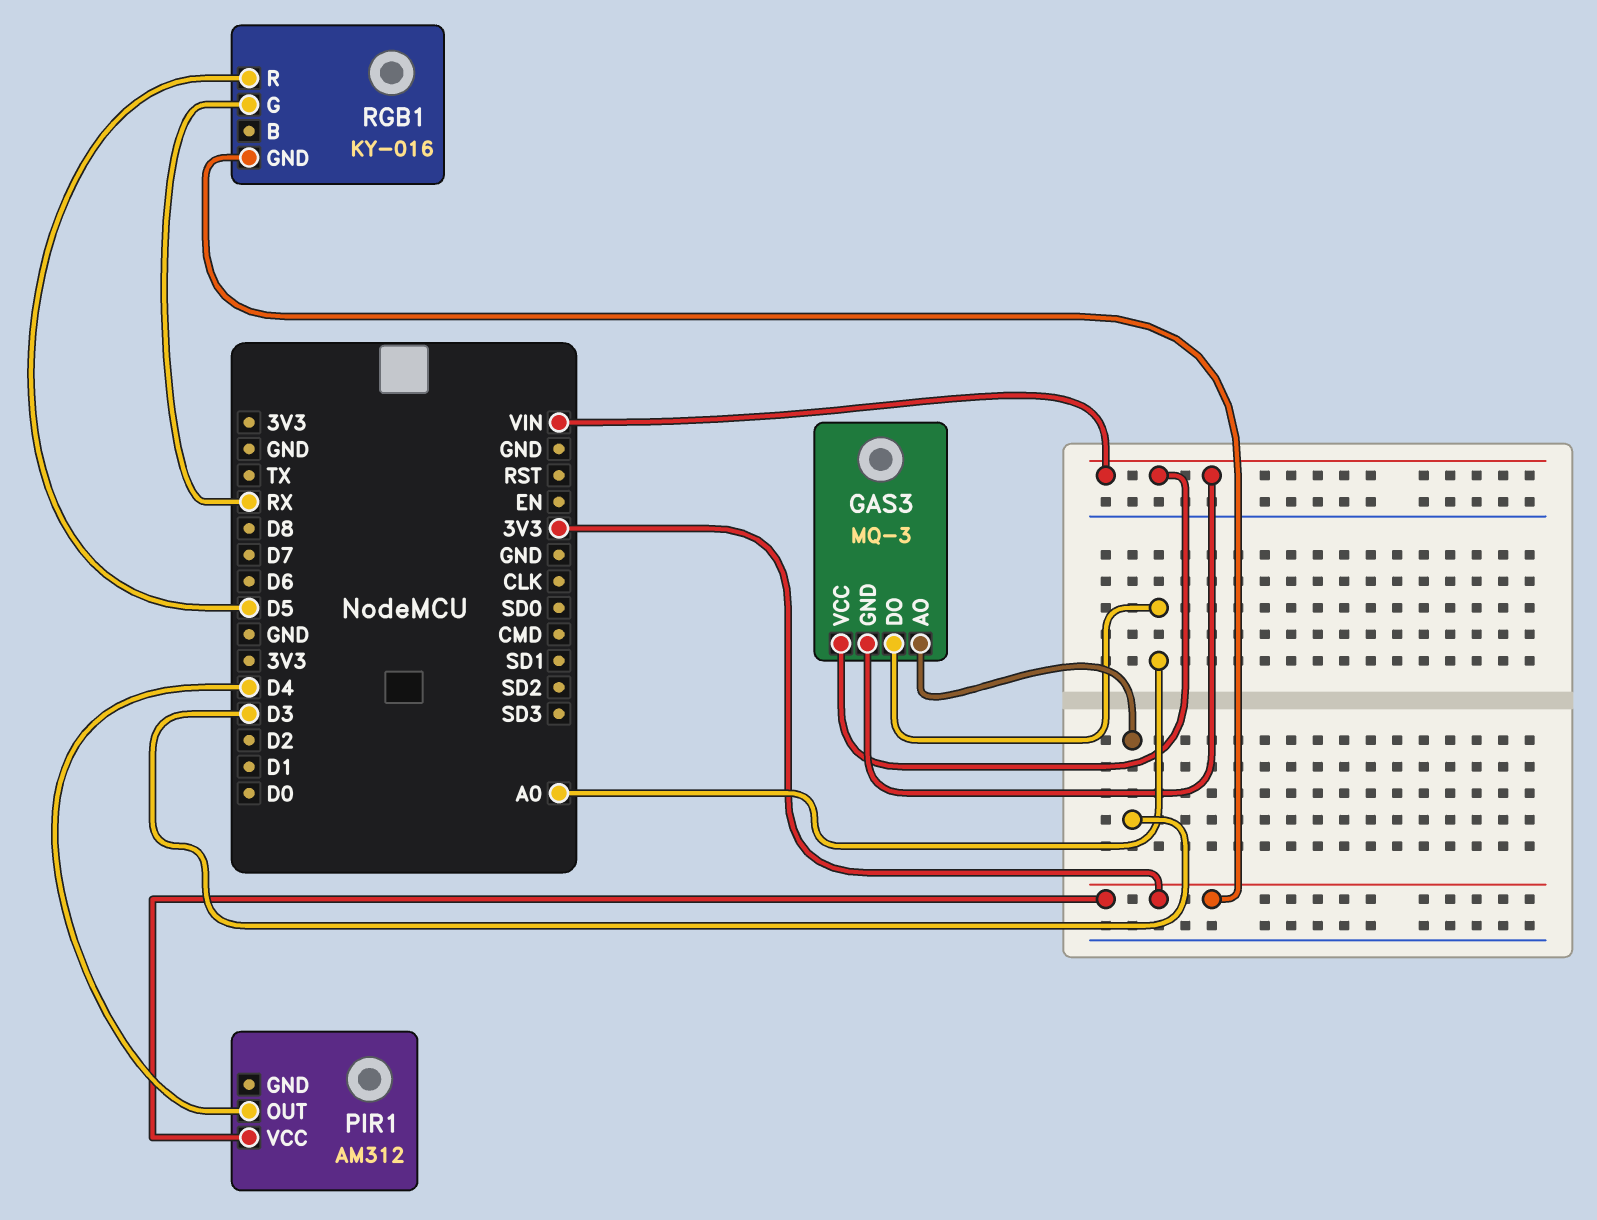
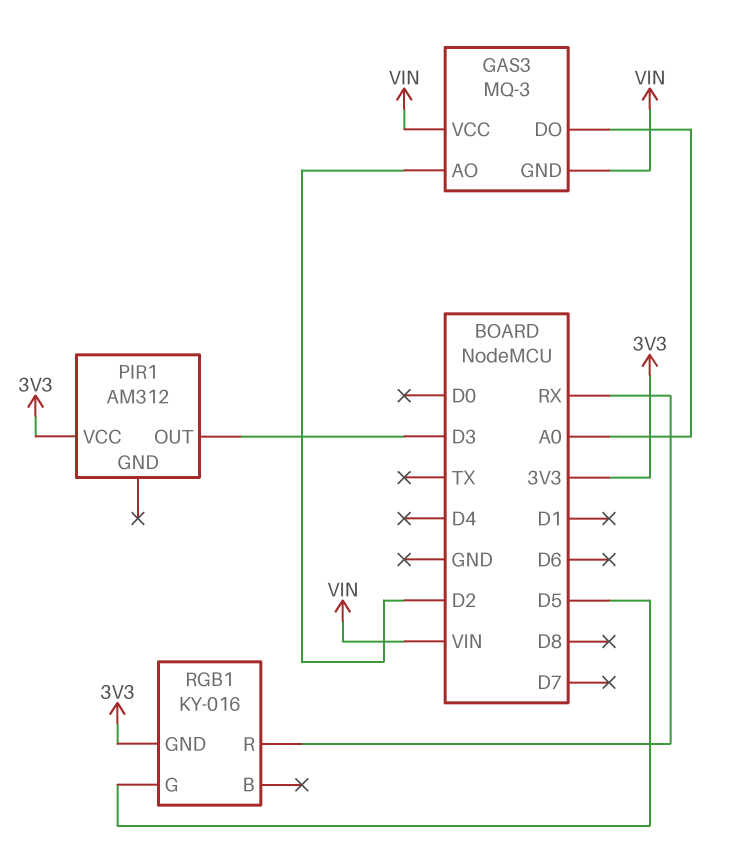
GAS3 pin AO: D3 -> D2
PIR1 pin OUT: D4 -> D3
RGB1 pin G: RX -> D5
RGB1 pin R: D5 -> RX

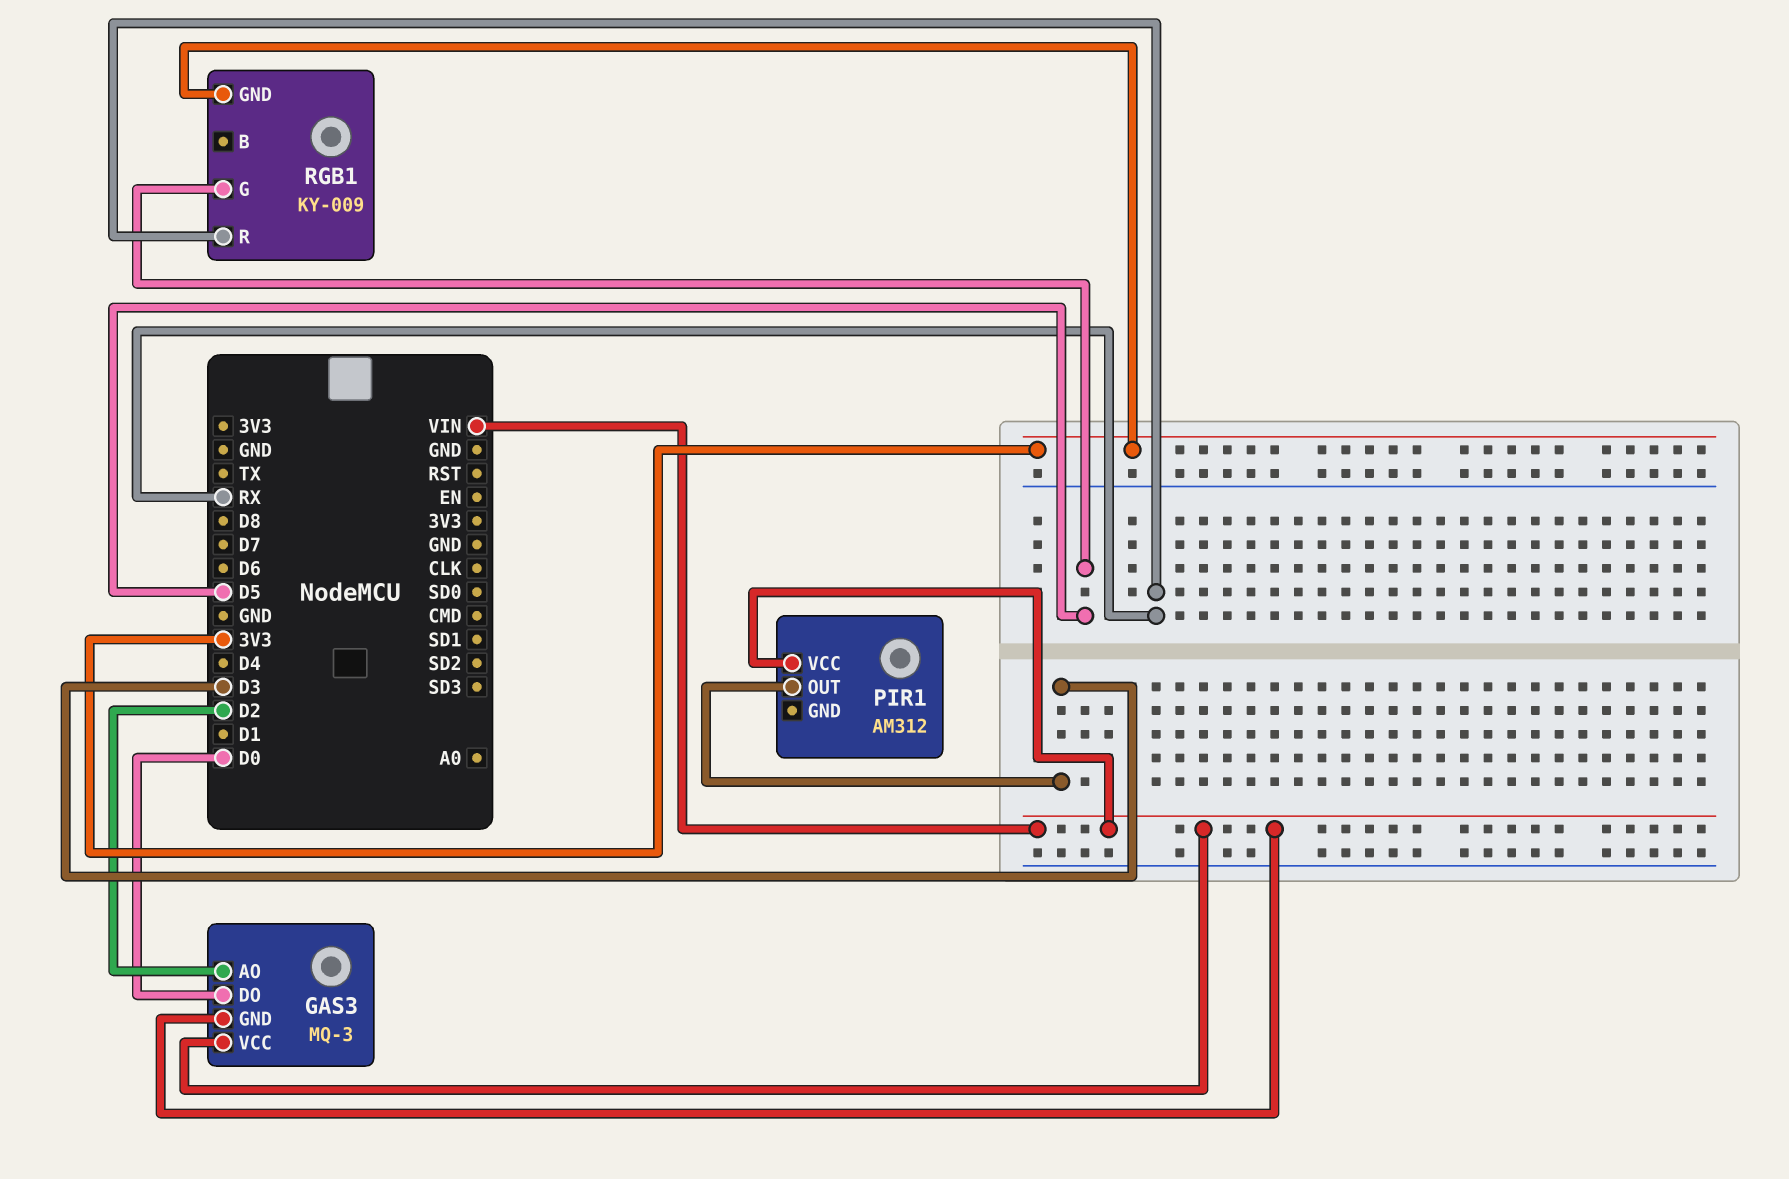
GAS3 pin DO: A0 -> D0
PIR1 pin VCC: 3V3 -> VIN
RGB1: KY-016 -> KY-009

